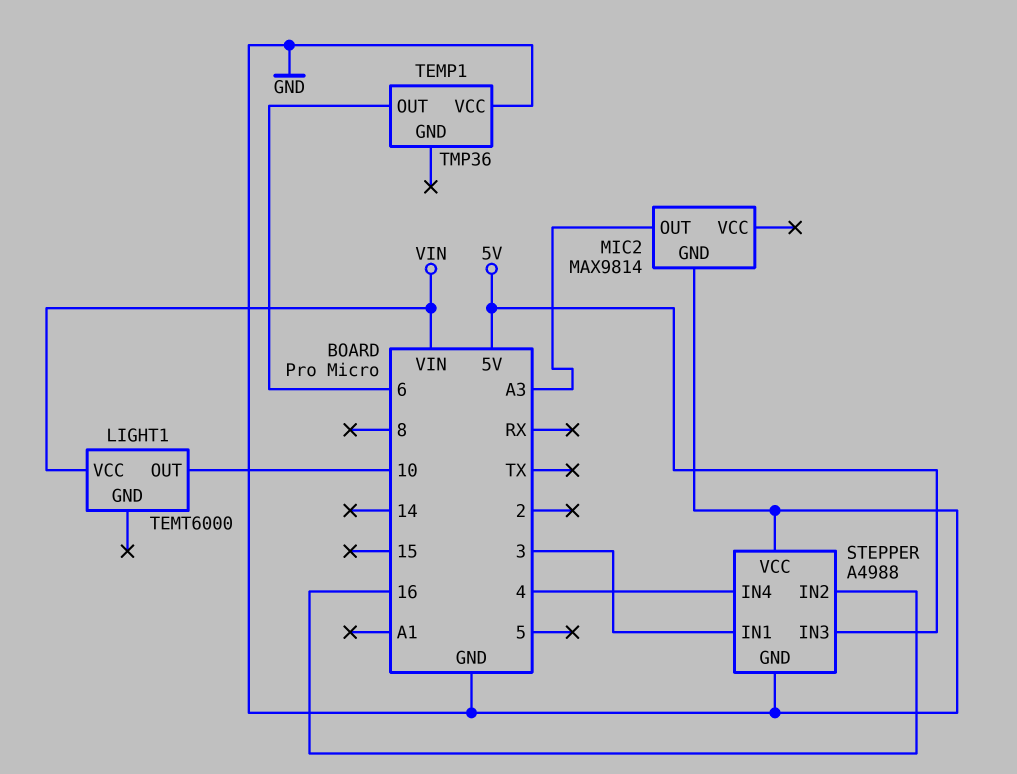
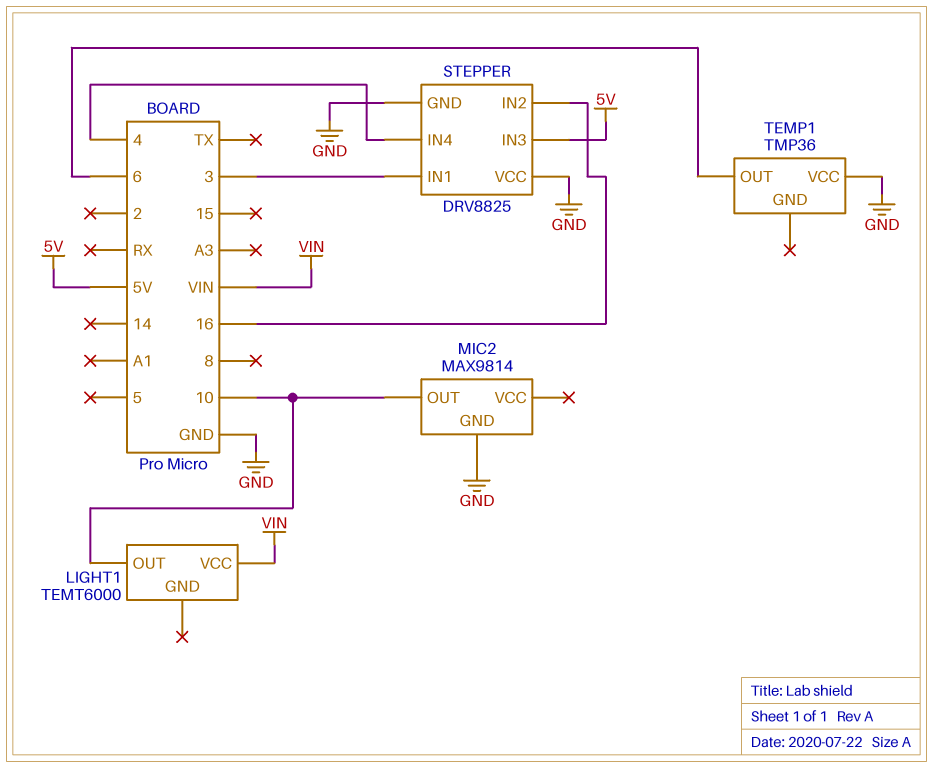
MIC2 pin OUT: A3 -> 10
STEPPER: A4988 -> DRV8825

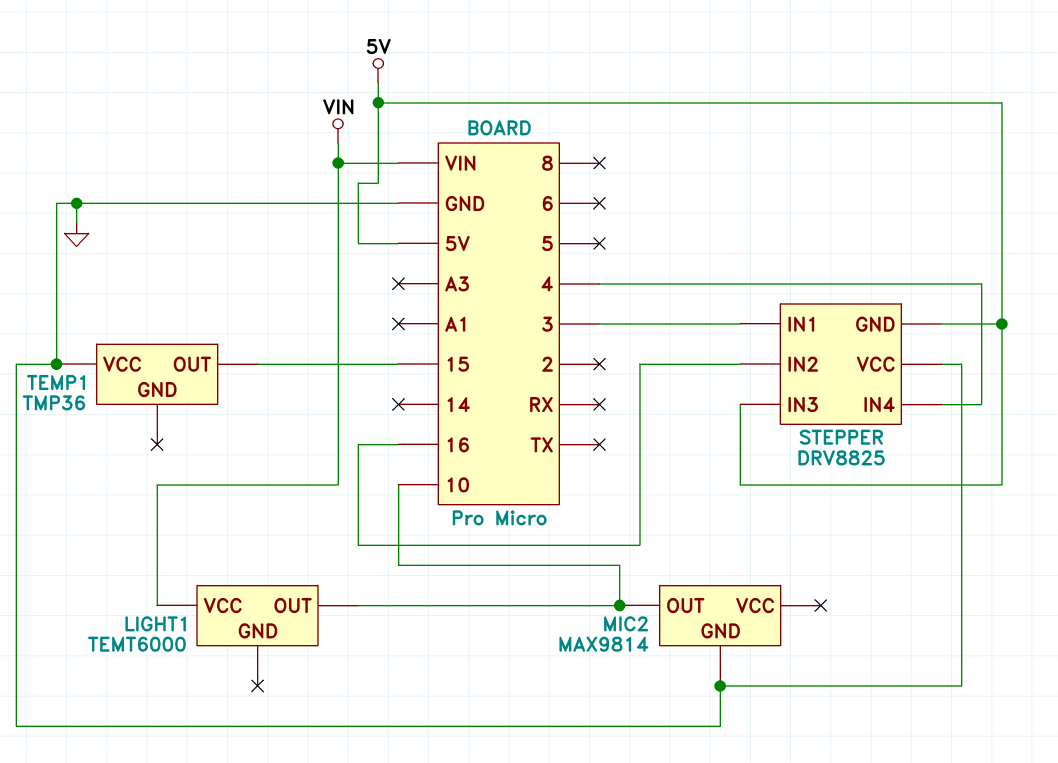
STEPPER pin GND: GND -> 5V
TEMP1 pin OUT: 6 -> 15

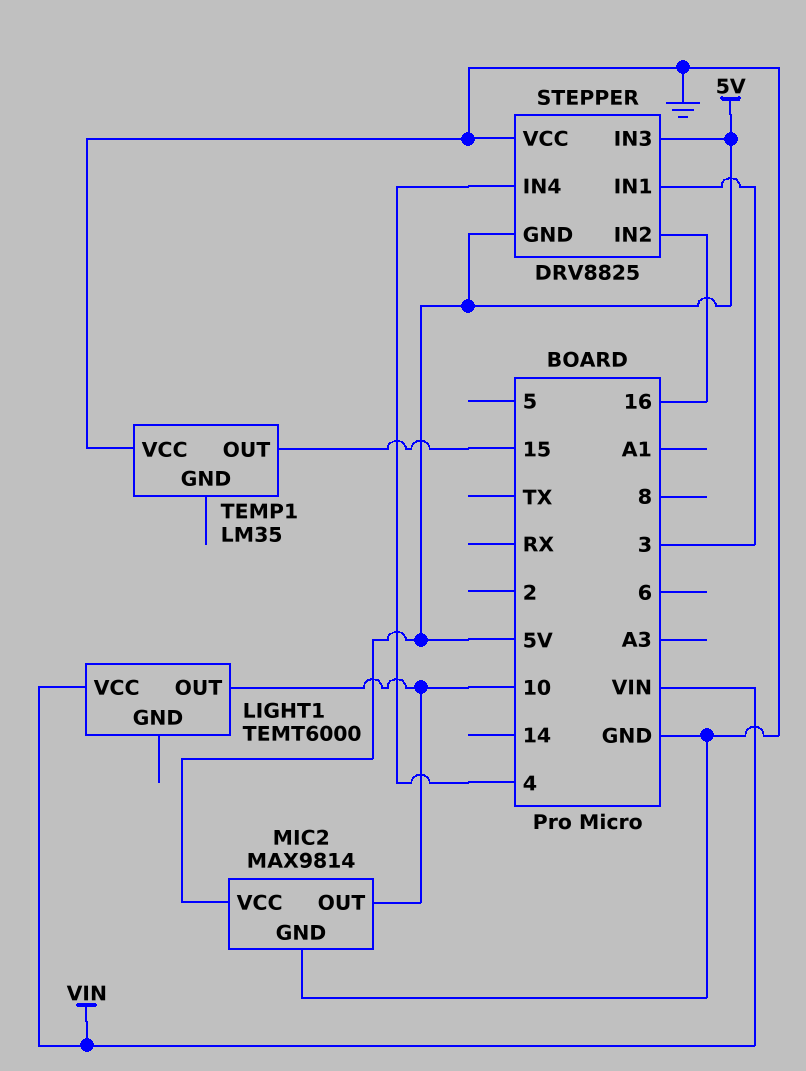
MIC2 pin VCC: none -> 5V
TEMP1: TMP36 -> LM35

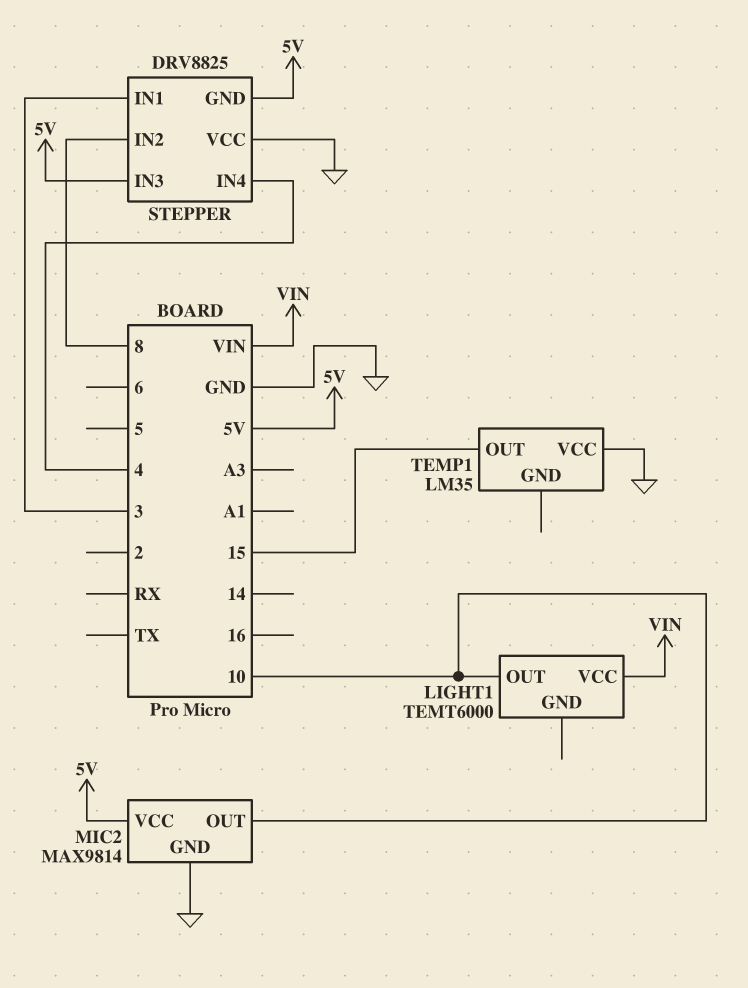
STEPPER pin IN2: 16 -> 8

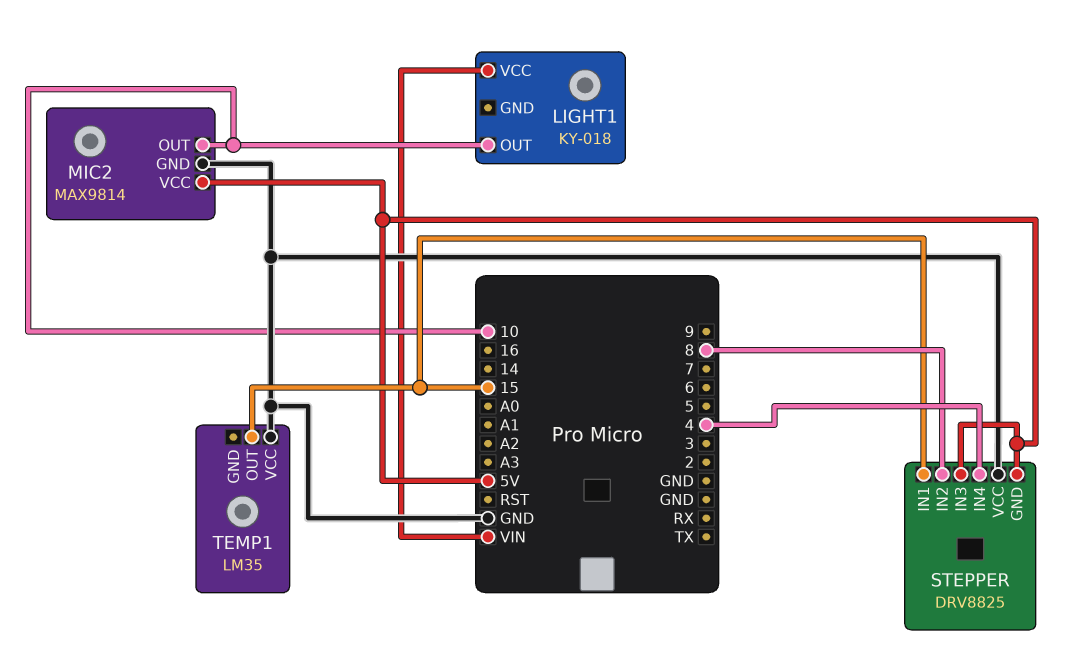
LIGHT1: TEMT6000 -> KY-018
STEPPER pin IN1: 3 -> 15

